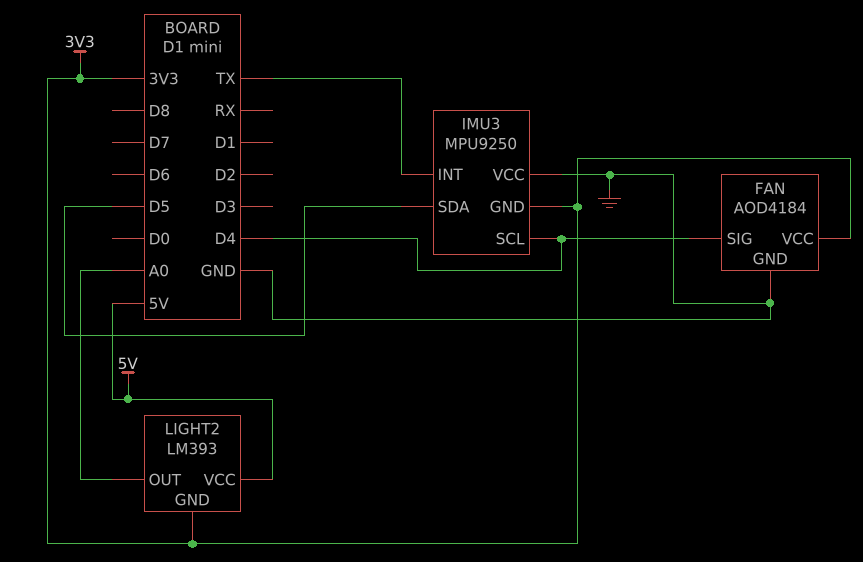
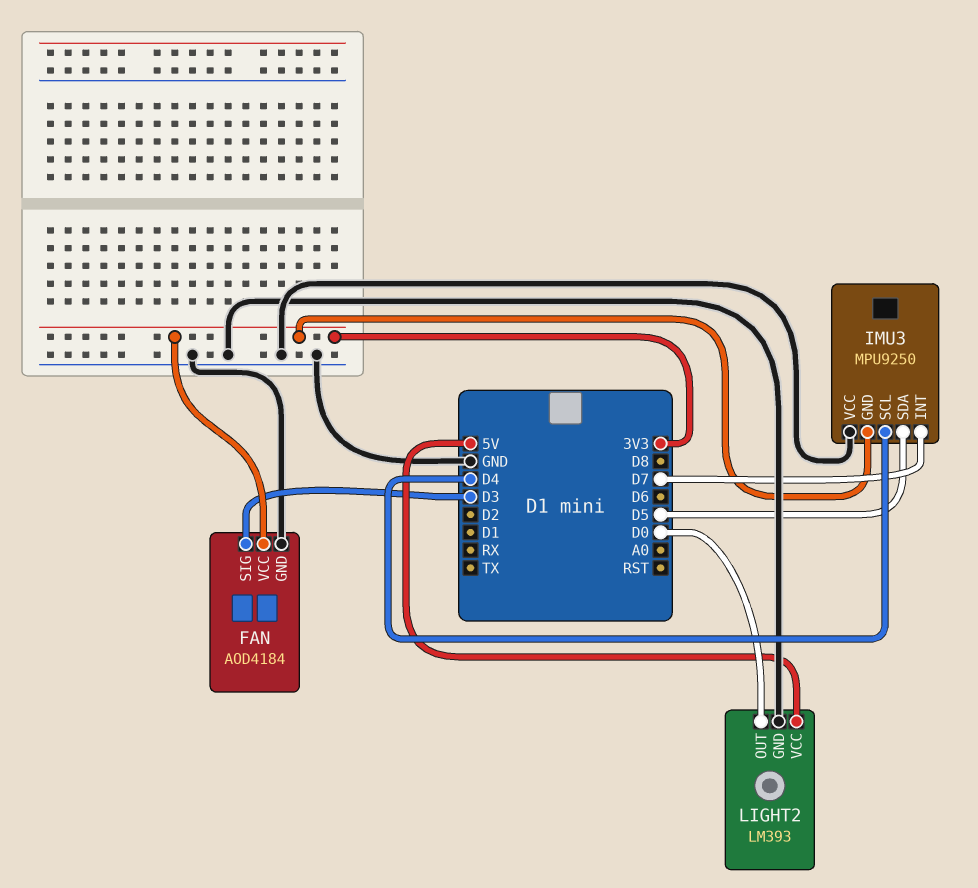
FAN pin SIG: D4 -> D3
IMU3 pin INT: TX -> D7
LIGHT2 pin GND: 3V3 -> GND
LIGHT2 pin OUT: A0 -> D0

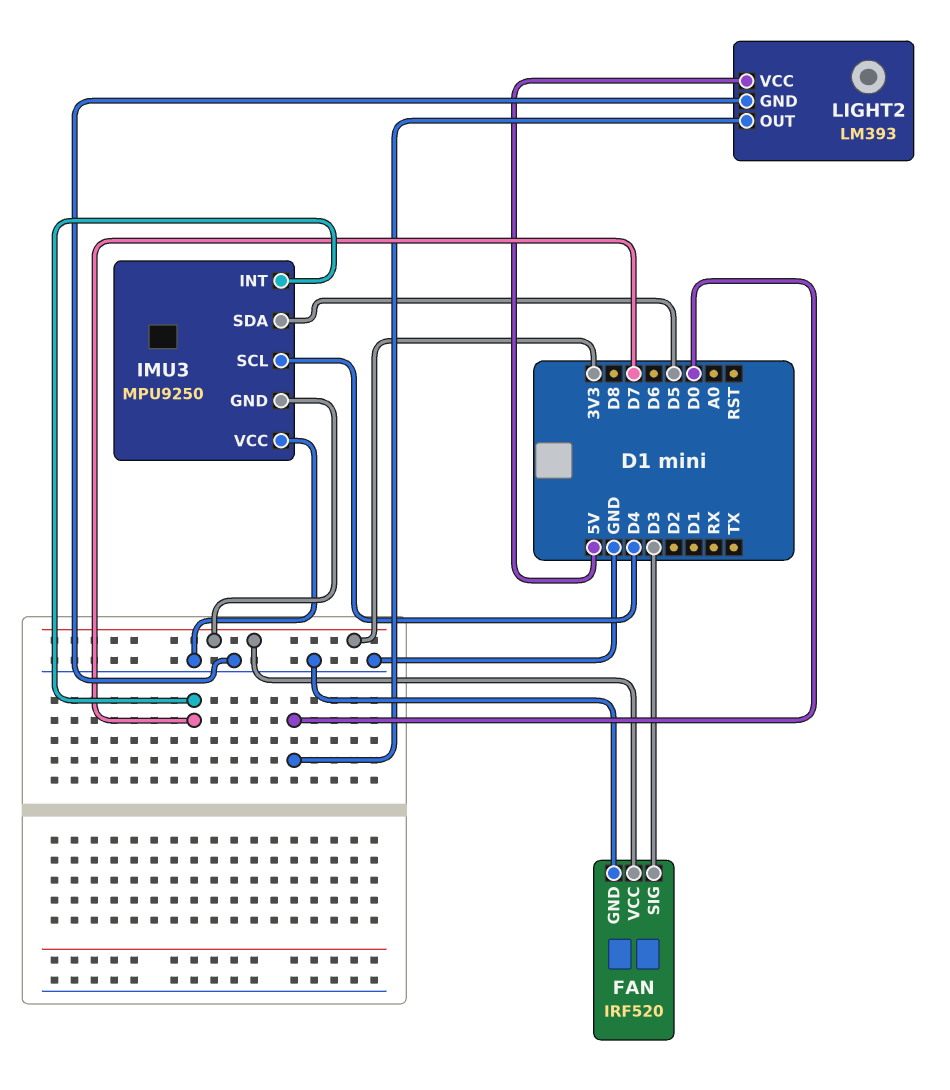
FAN: AOD4184 -> IRF520

